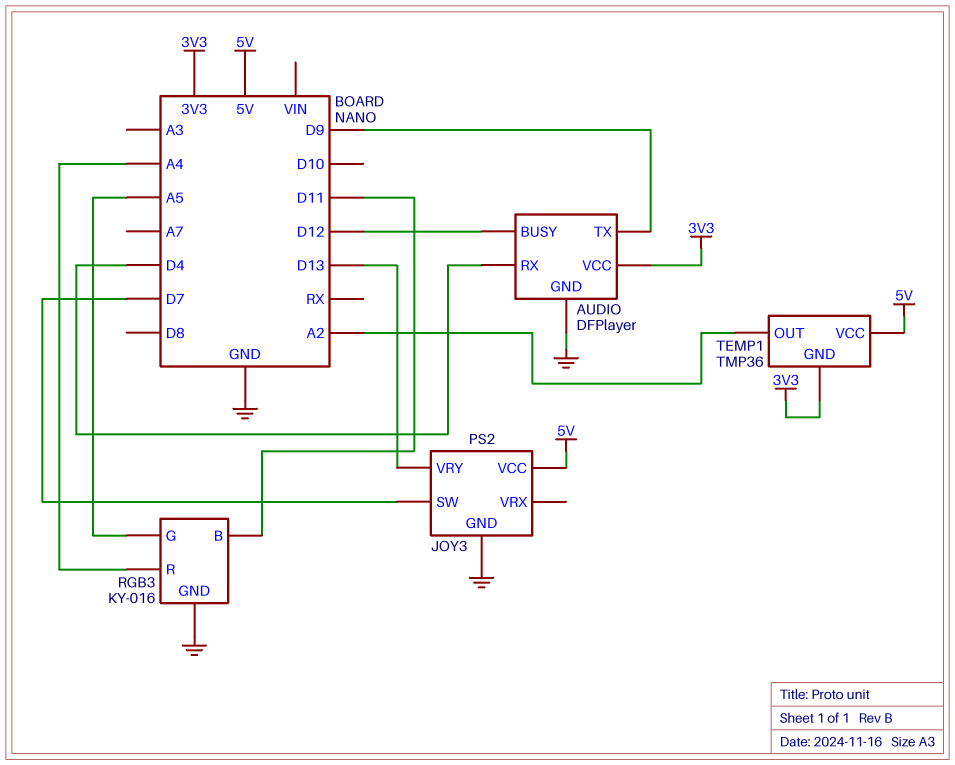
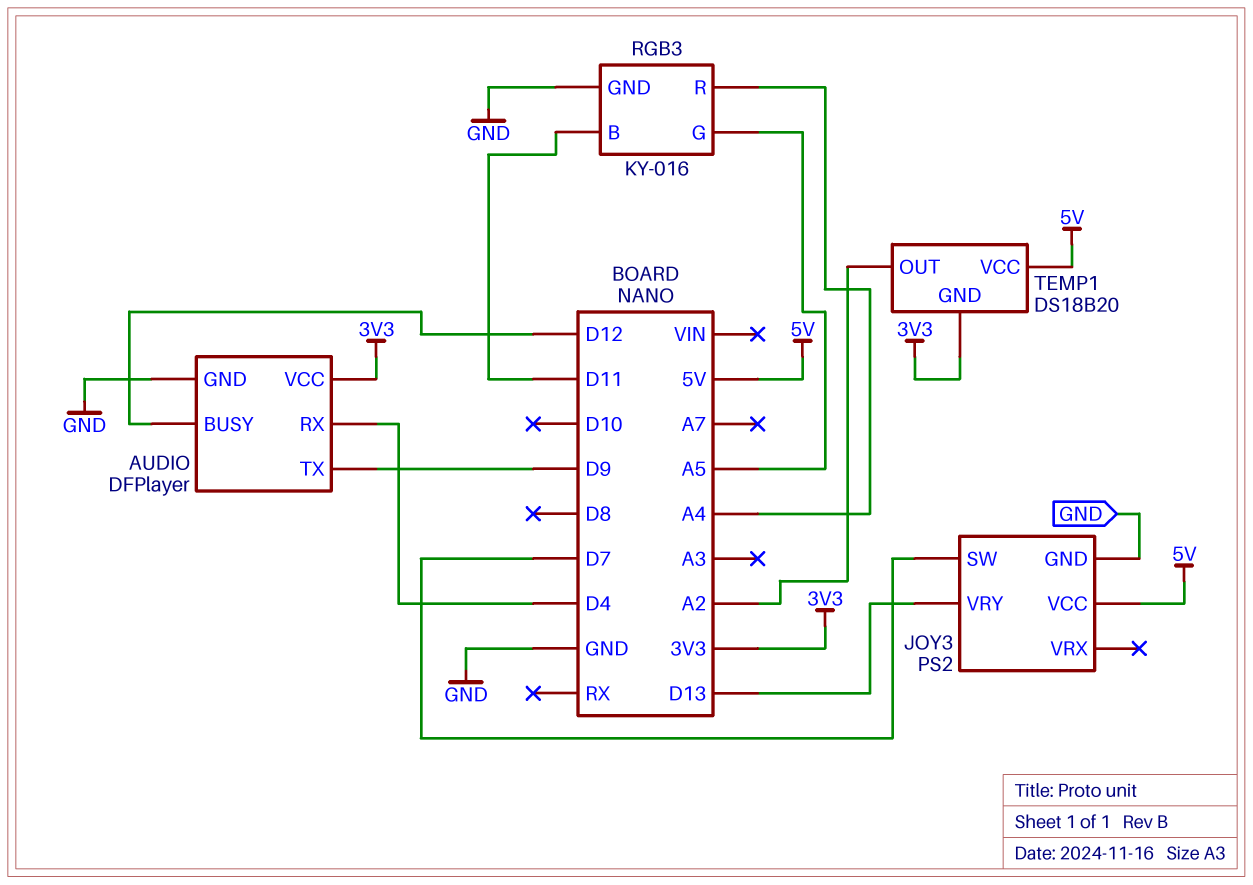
TEMP1: TMP36 -> DS18B20

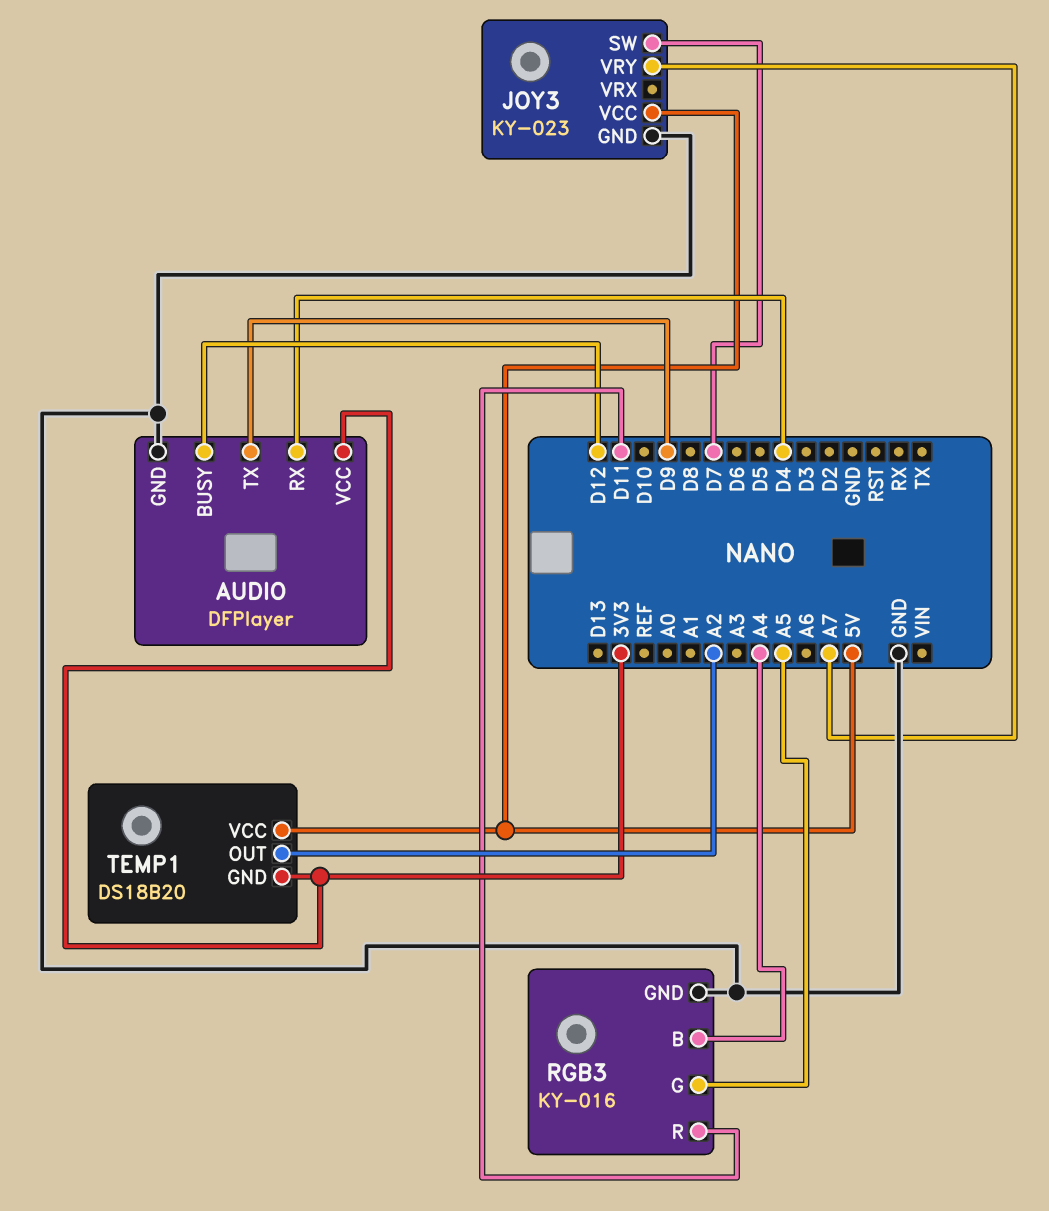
JOY3: PS2 -> KY-023
JOY3 pin VRY: D13 -> A7
RGB3 pin B: D11 -> A4
RGB3 pin R: A4 -> D11

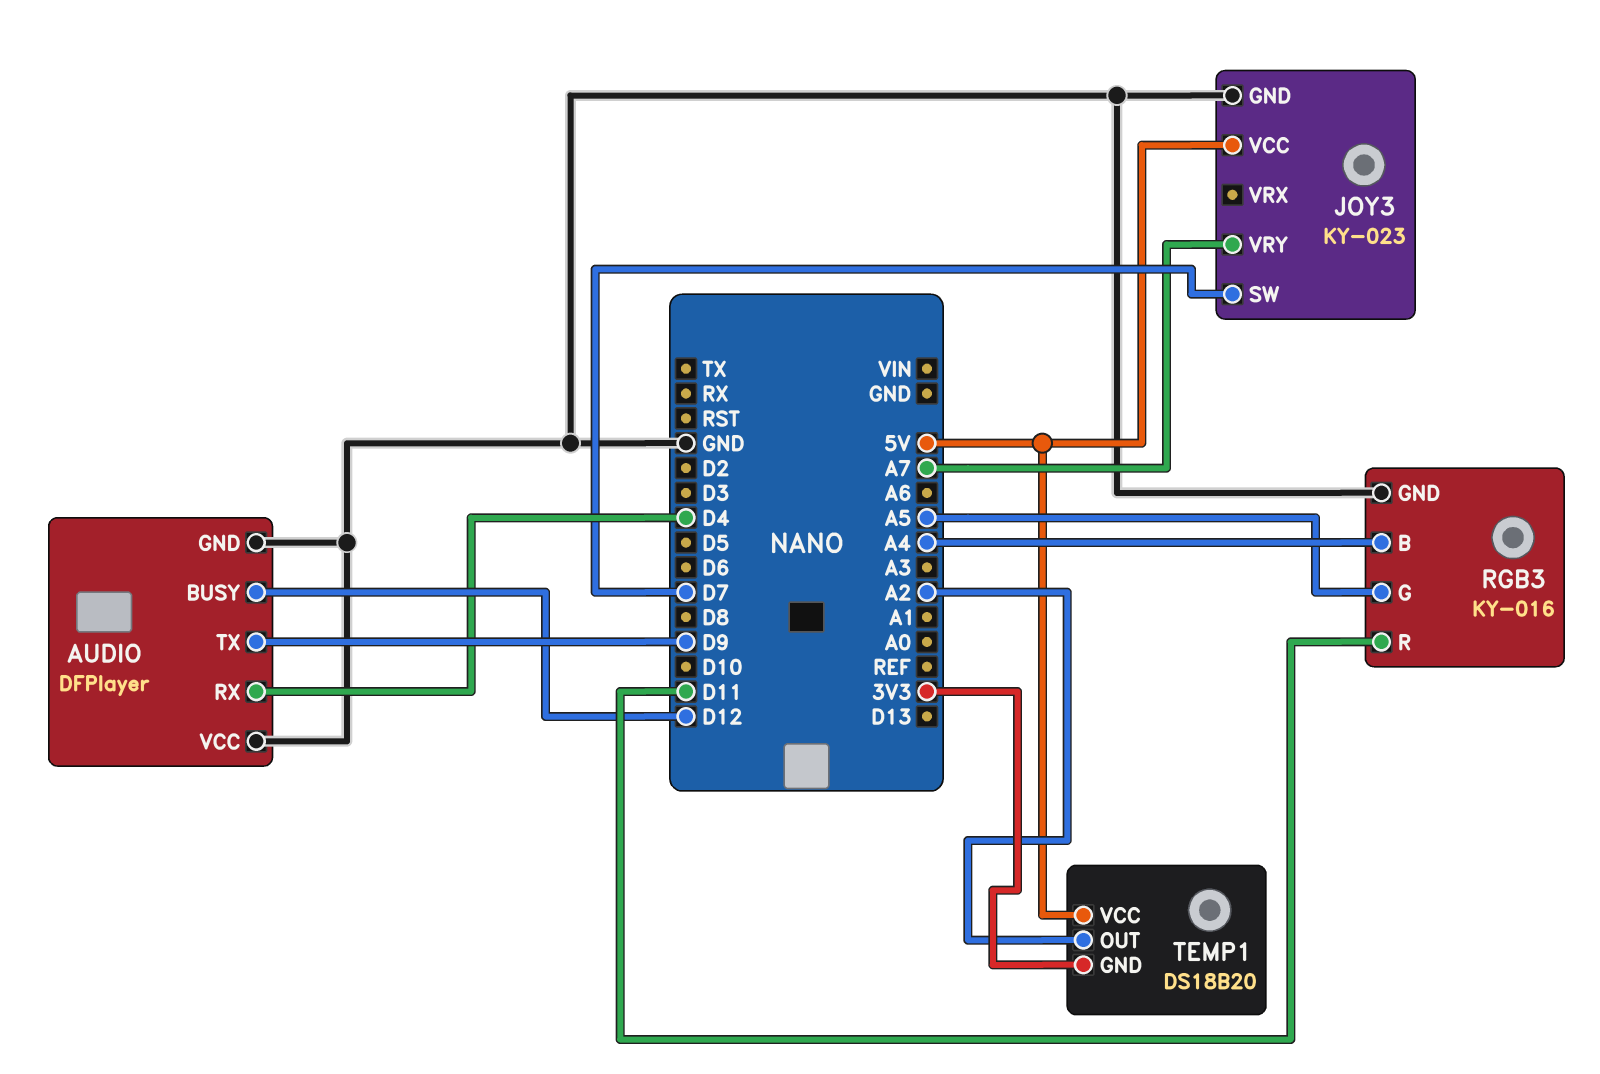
AUDIO pin VCC: 3V3 -> GND

